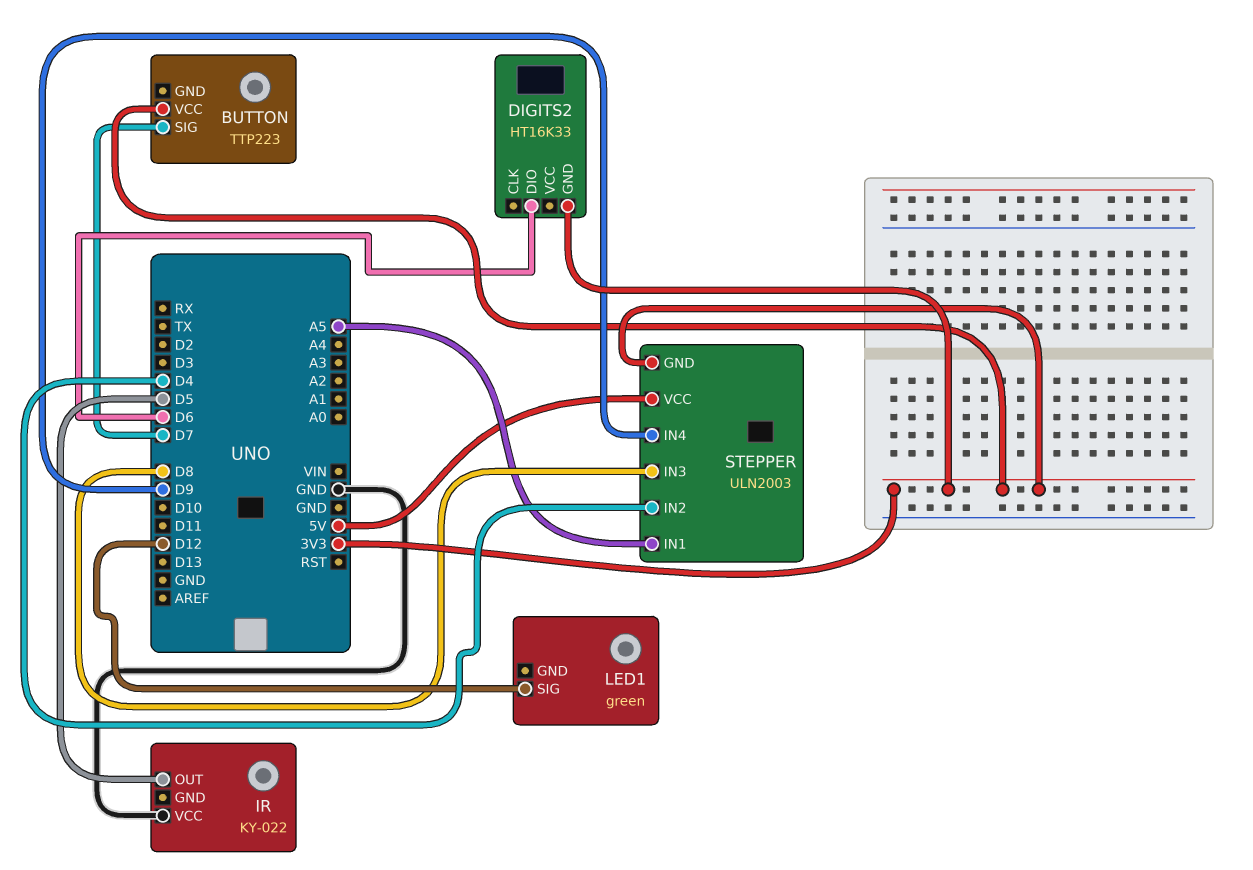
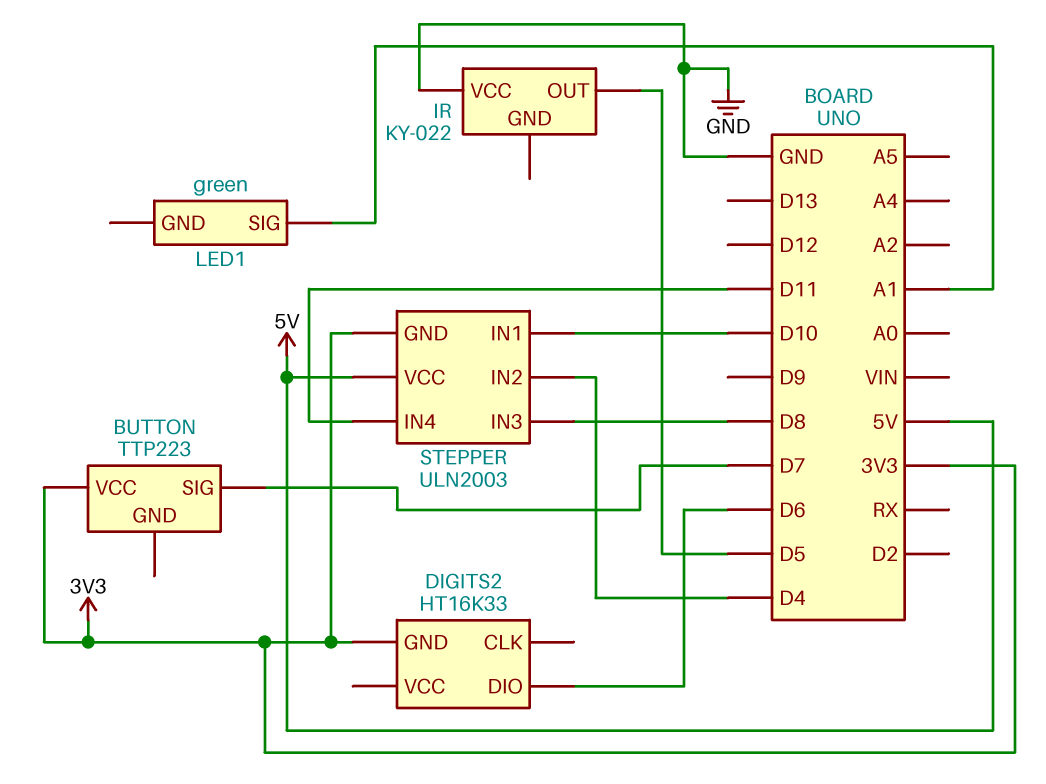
LED1 pin SIG: D12 -> A1
STEPPER pin IN1: A5 -> D10
STEPPER pin IN4: D9 -> D11

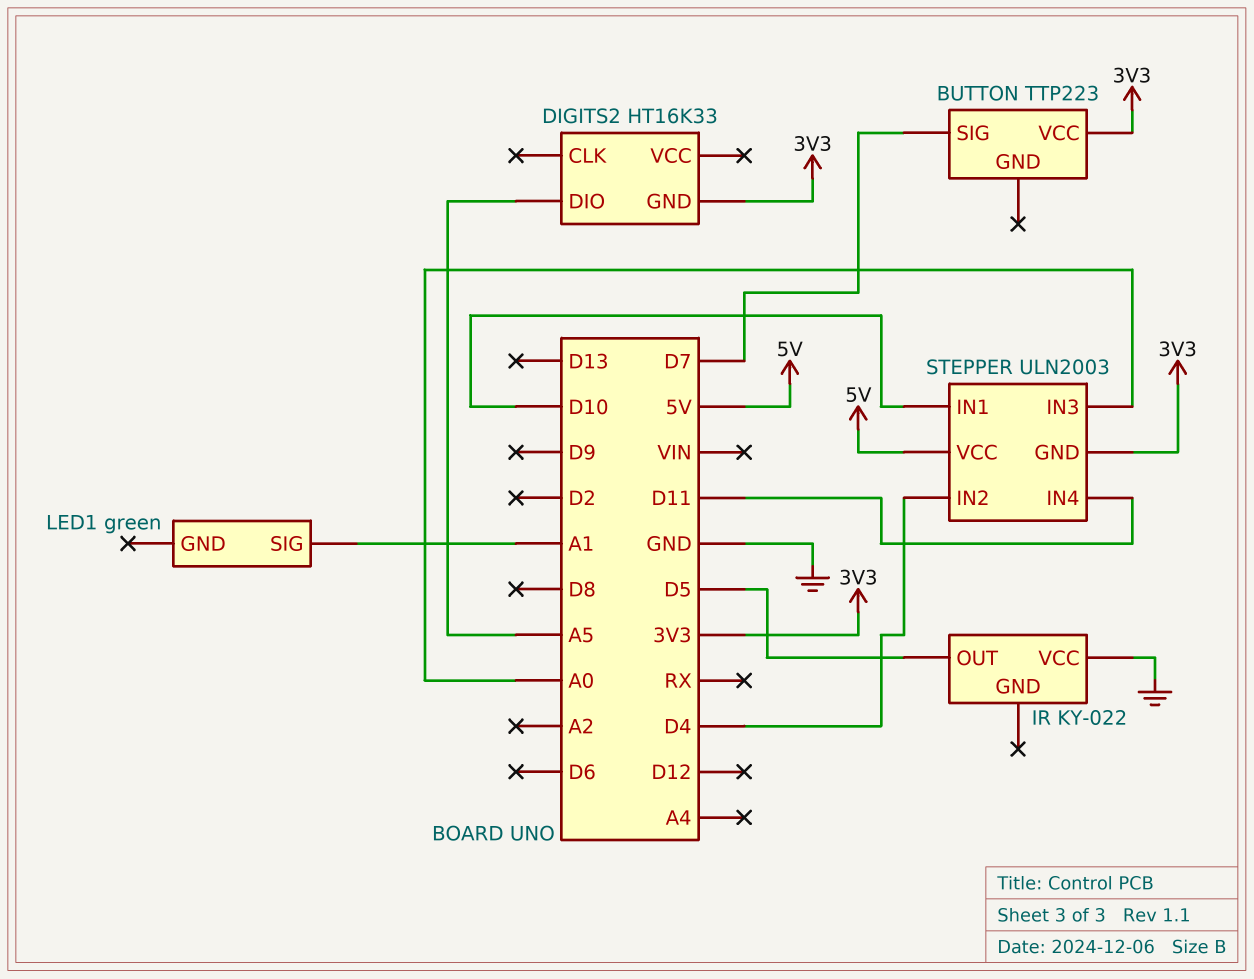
DIGITS2 pin DIO: D6 -> A5
STEPPER pin IN3: D8 -> A0

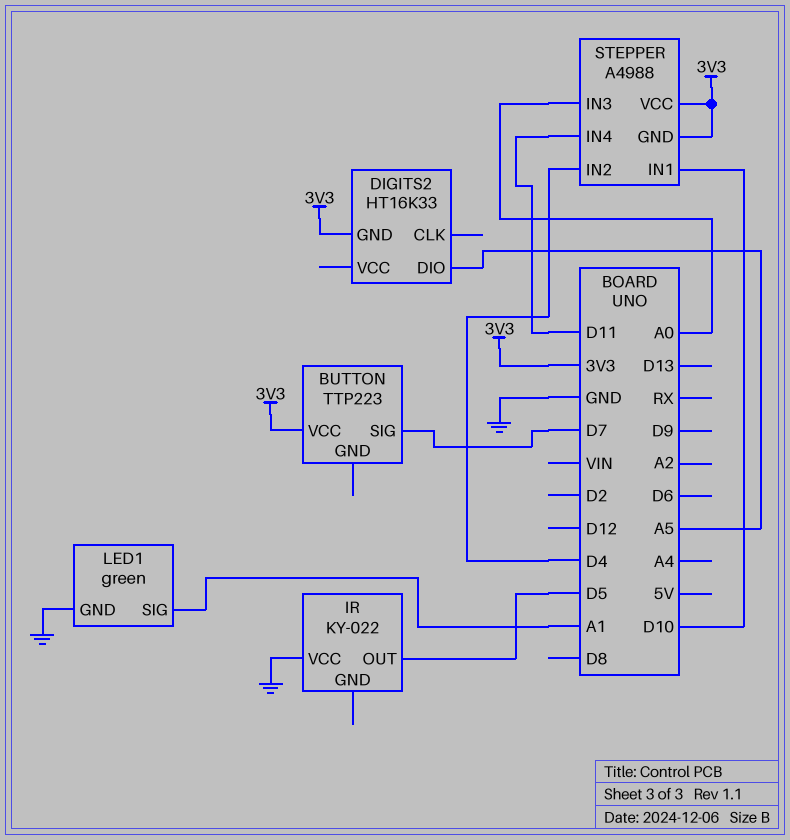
LED1 pin GND: none -> GND
STEPPER: ULN2003 -> A4988
STEPPER pin VCC: 5V -> 3V3

